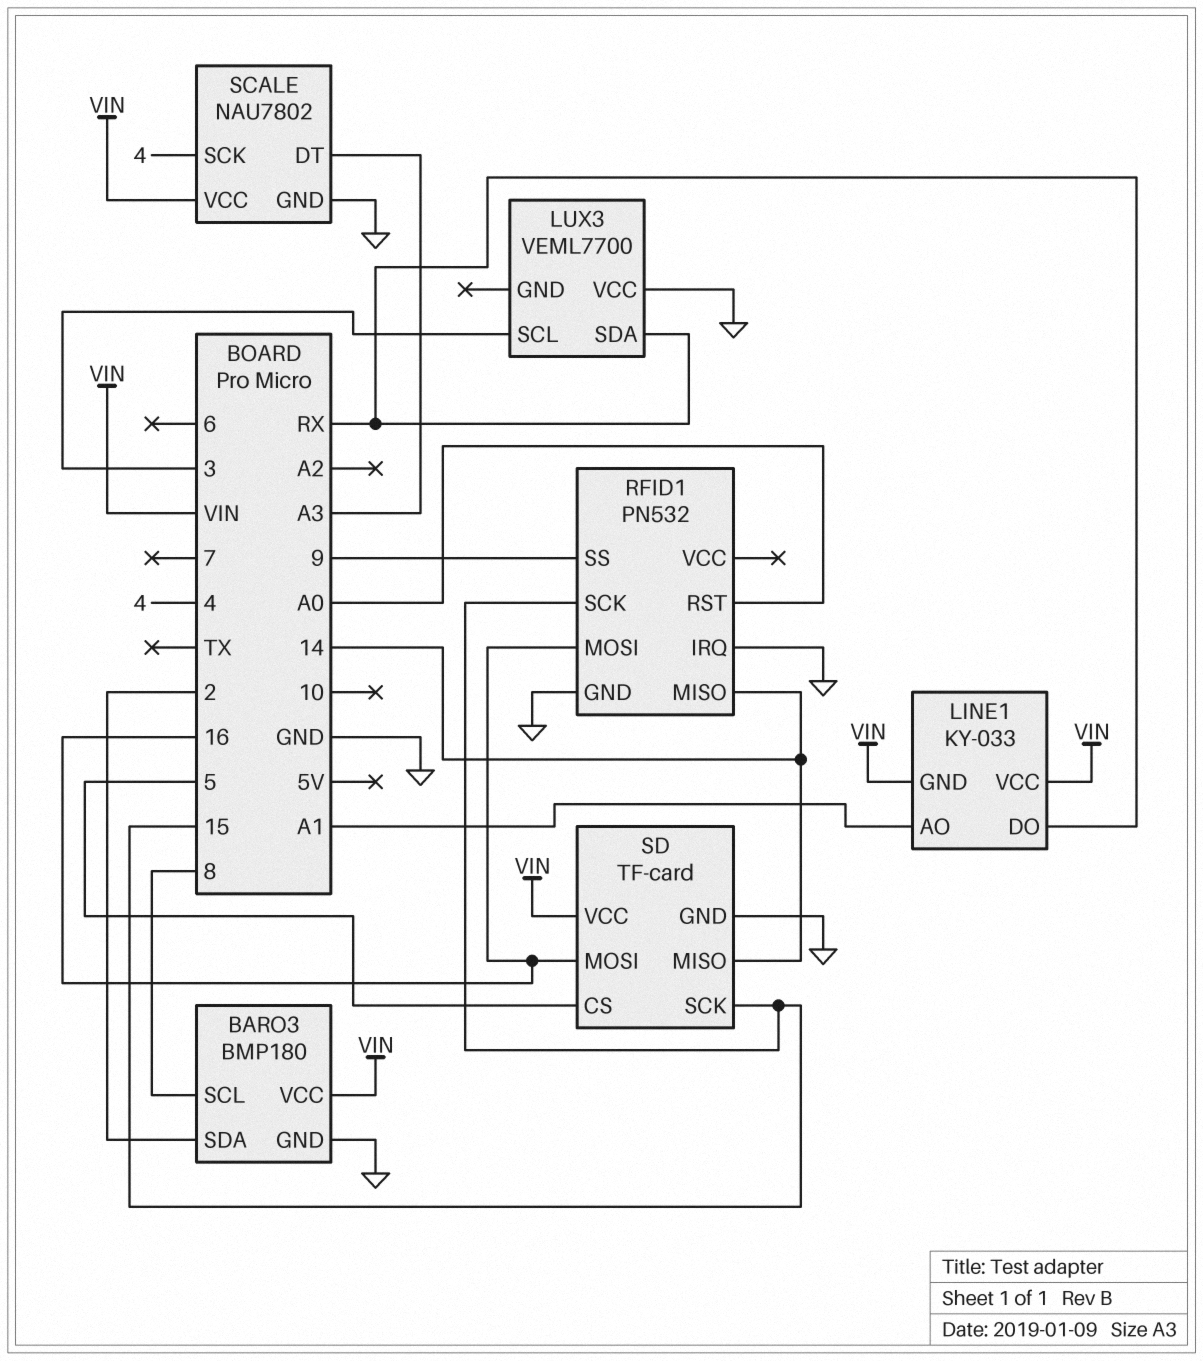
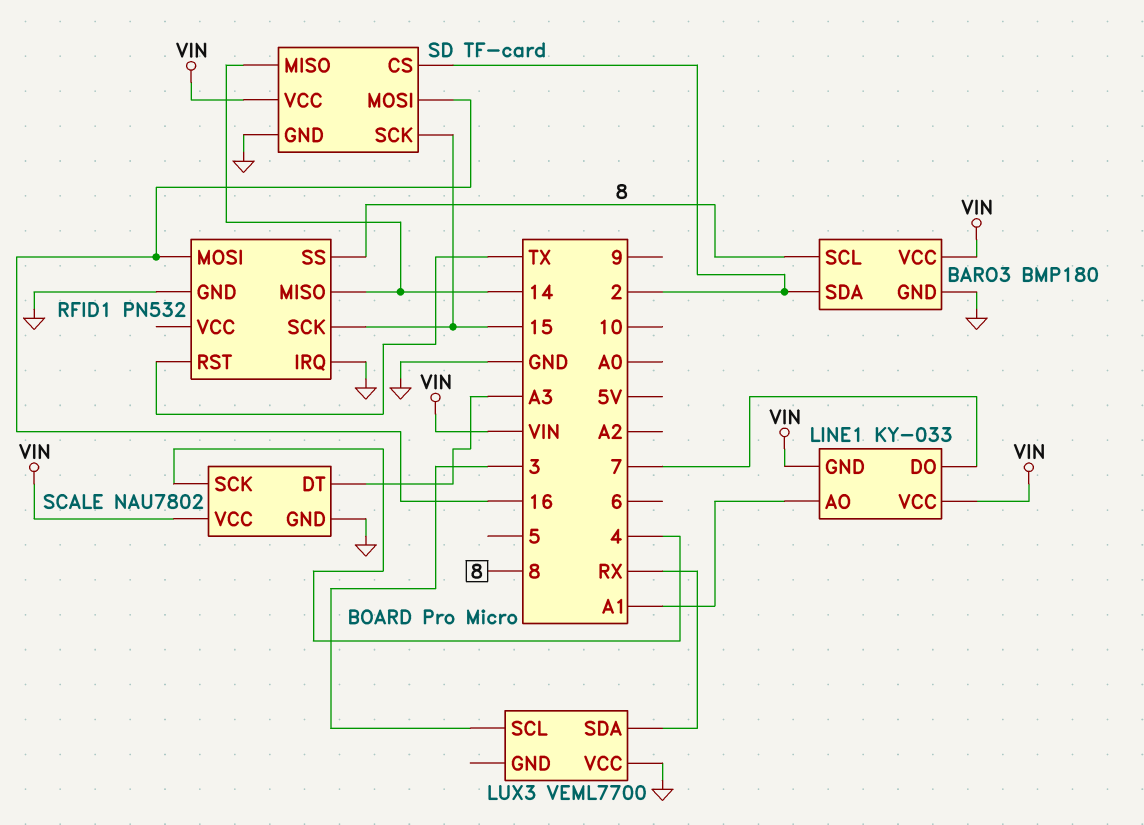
LINE1 pin DO: RX -> 7
RFID1 pin RST: A0 -> TX
RFID1 pin SS: 9 -> 8
SD pin CS: 5 -> 2

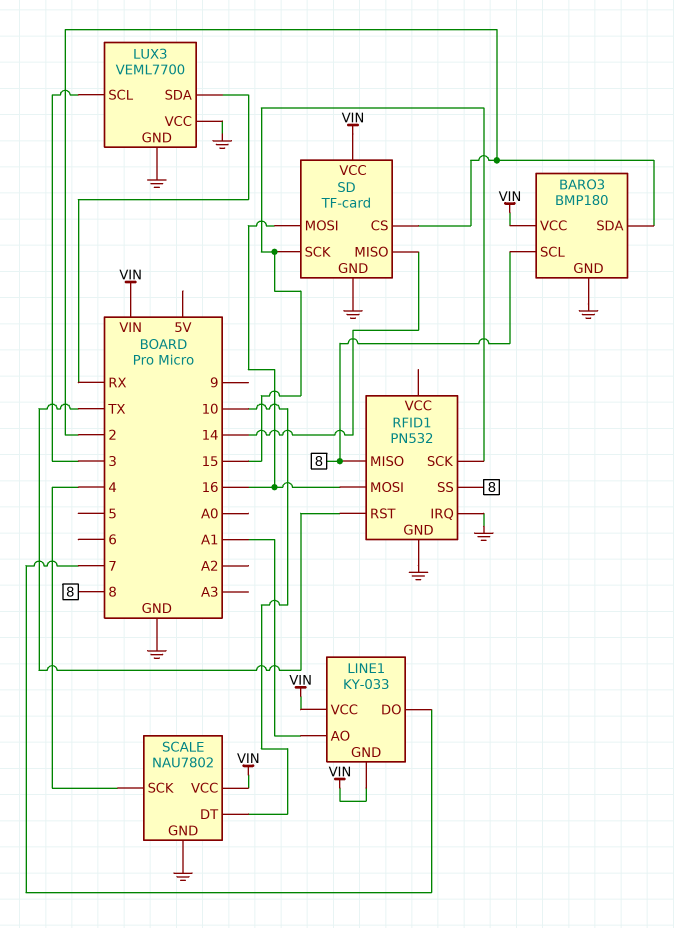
LUX3 pin GND: none -> GND
RFID1 pin MISO: 14 -> 8
SCALE pin DT: A3 -> 10

